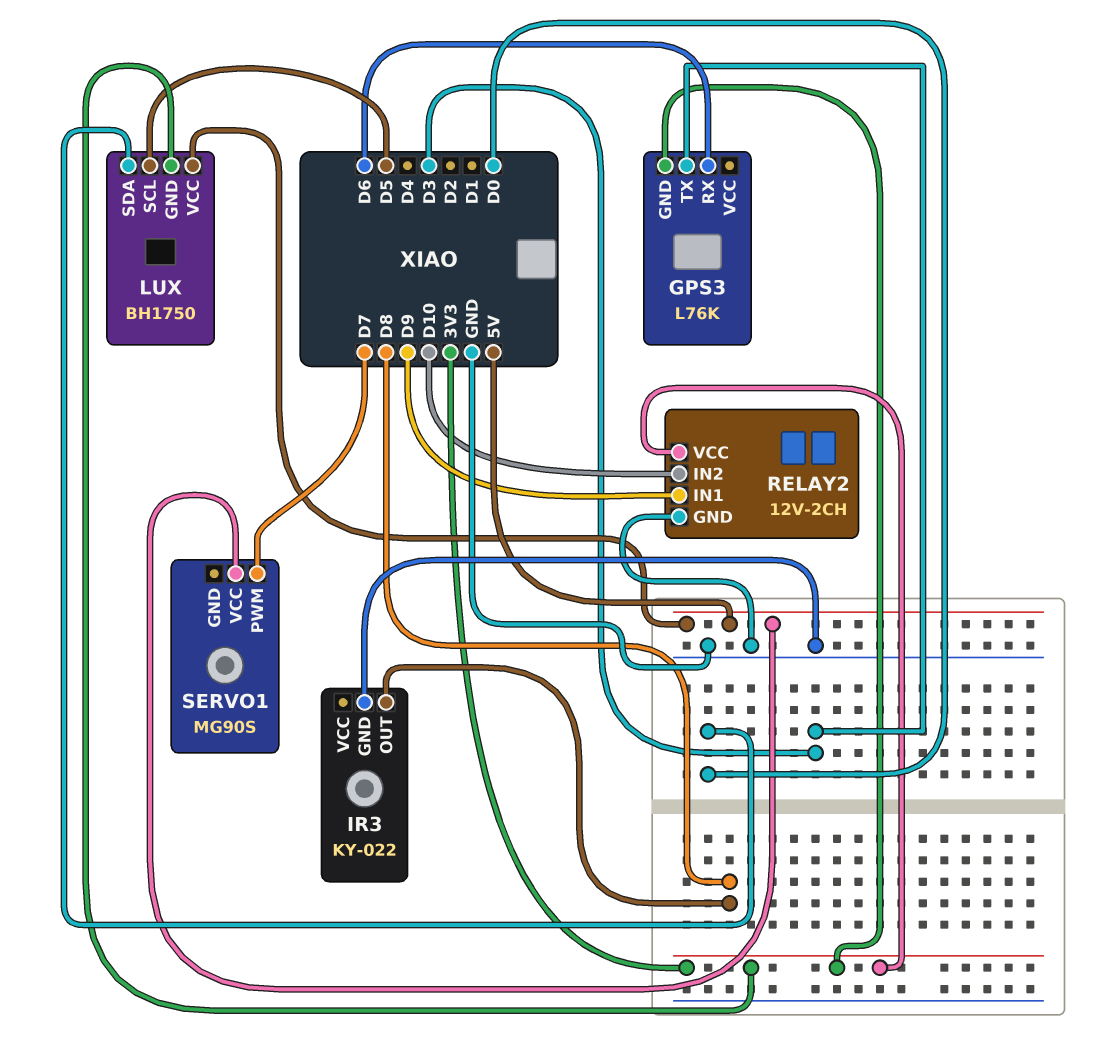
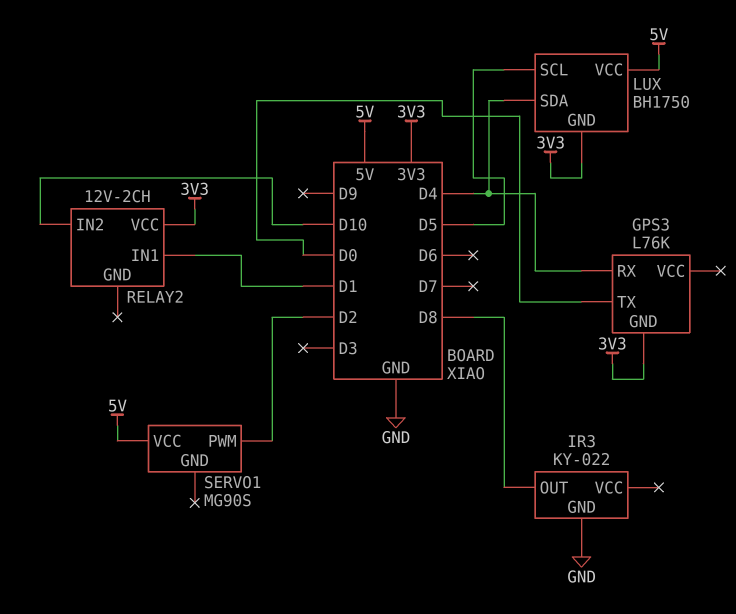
GPS3 pin RX: D6 -> D4
GPS3 pin TX: D3 -> D0
LUX pin SDA: D0 -> D4
RELAY2 pin GND: GND -> none
RELAY2 pin IN1: D9 -> D1
SERVO1 pin PWM: D7 -> D2

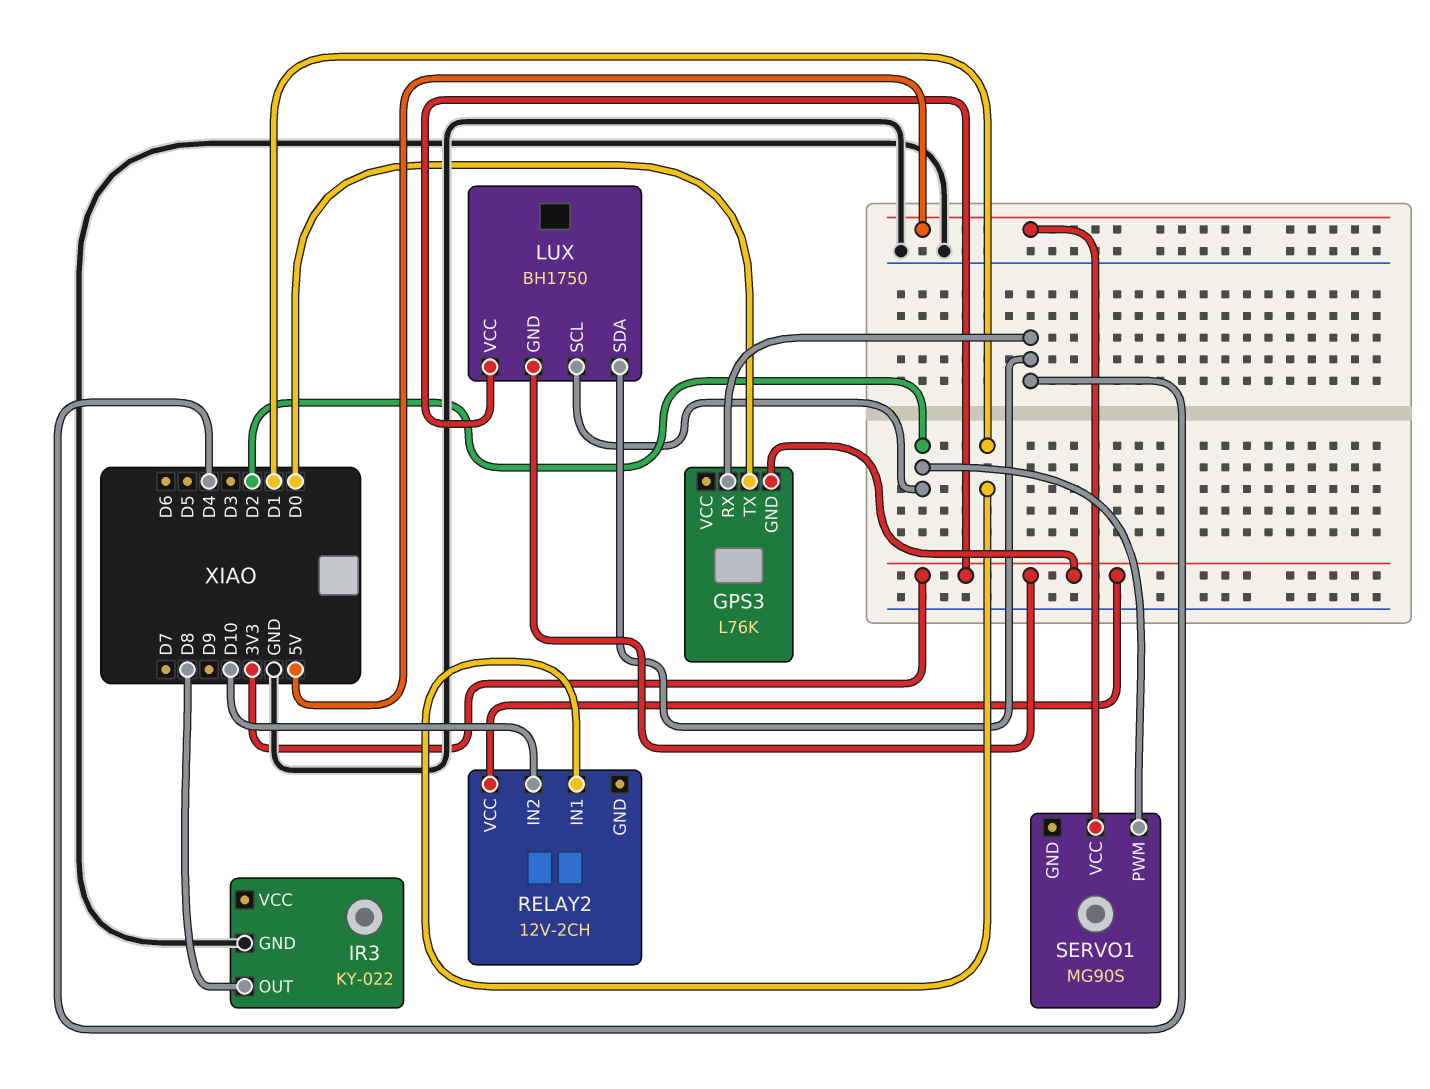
LUX pin SCL: D5 -> D2
LUX pin VCC: 5V -> 3V3

